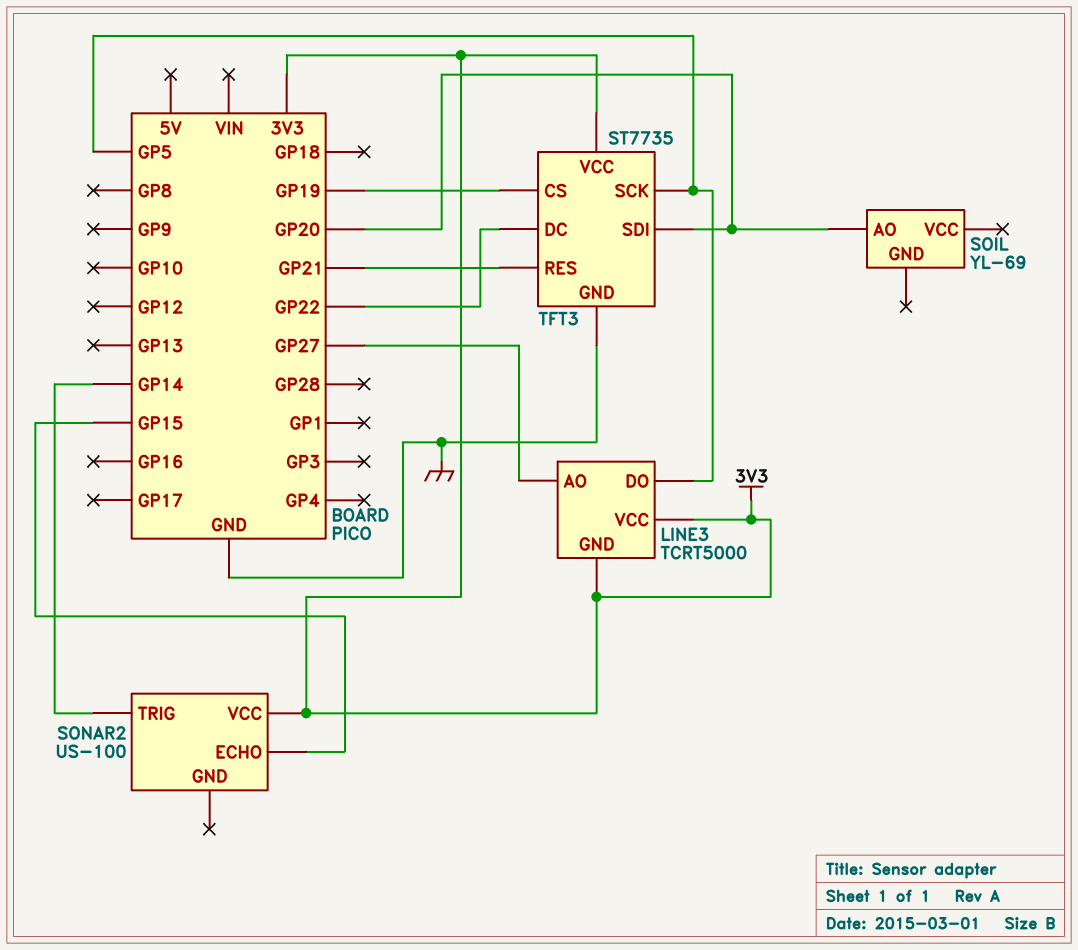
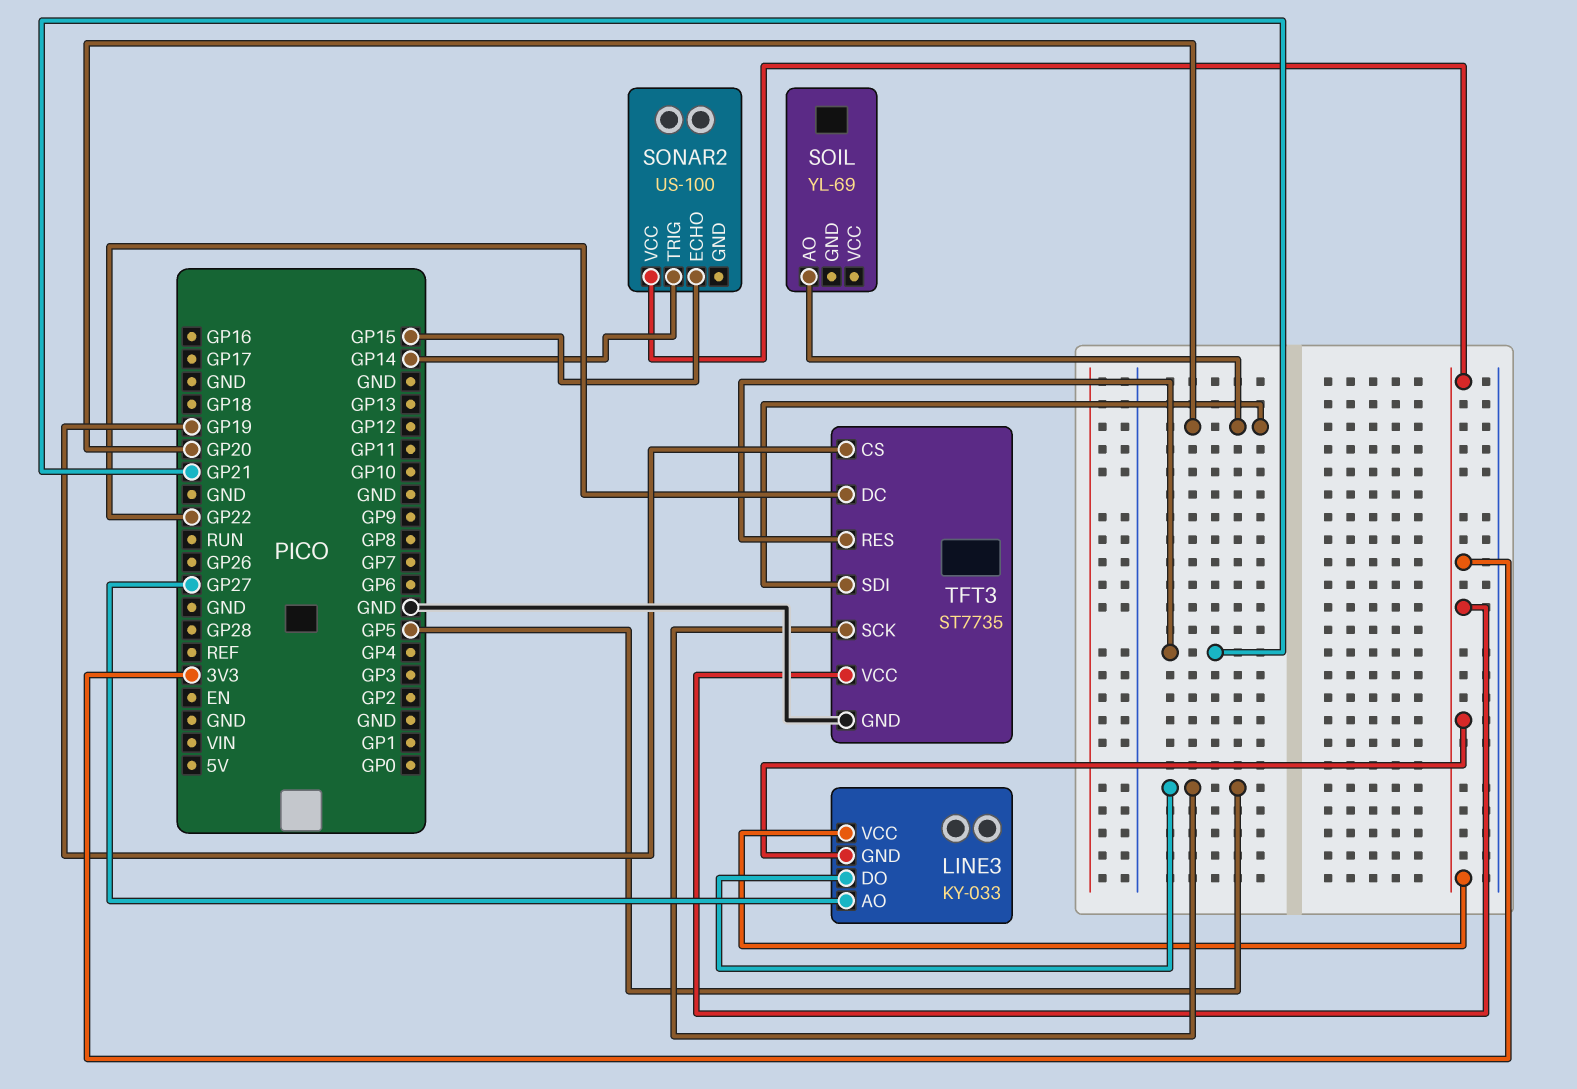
LINE3: TCRT5000 -> KY-033

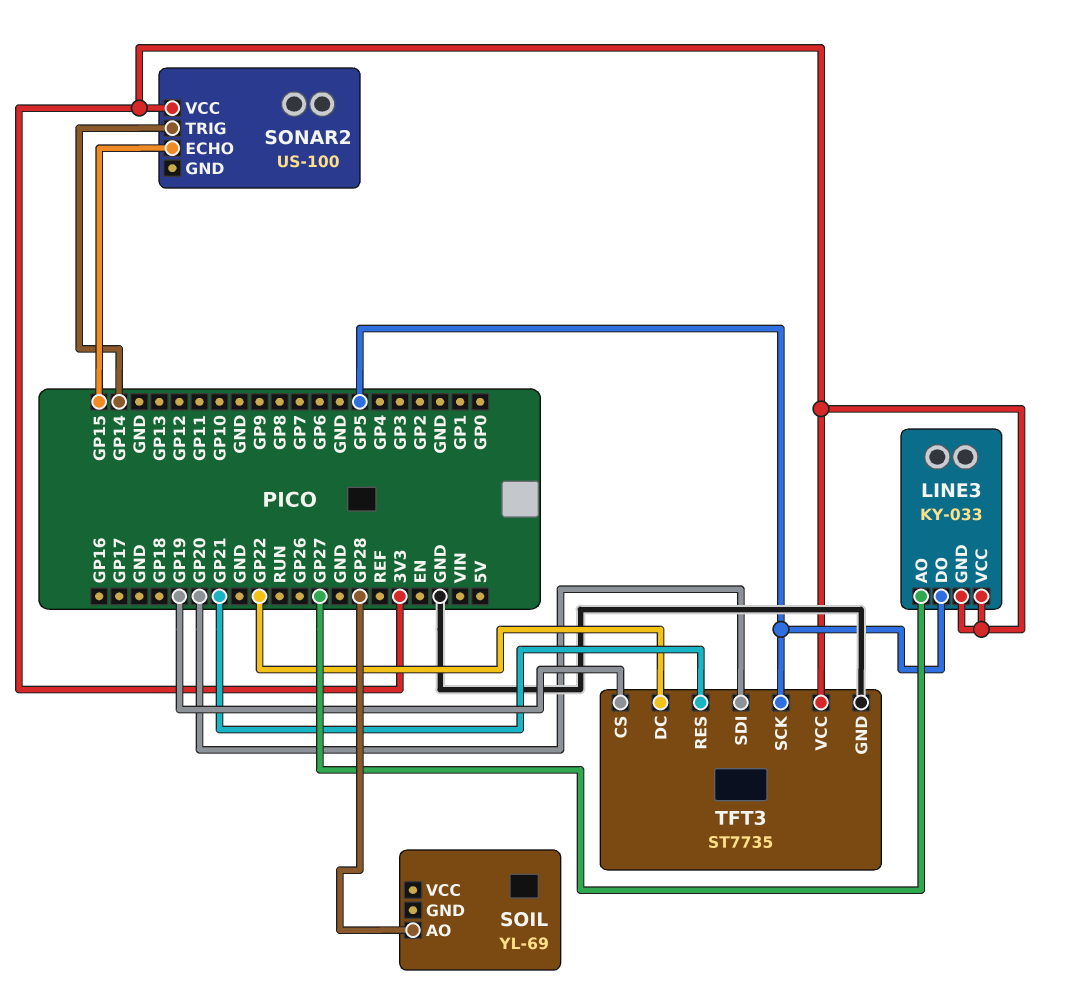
SOIL pin AO: GP20 -> GP28

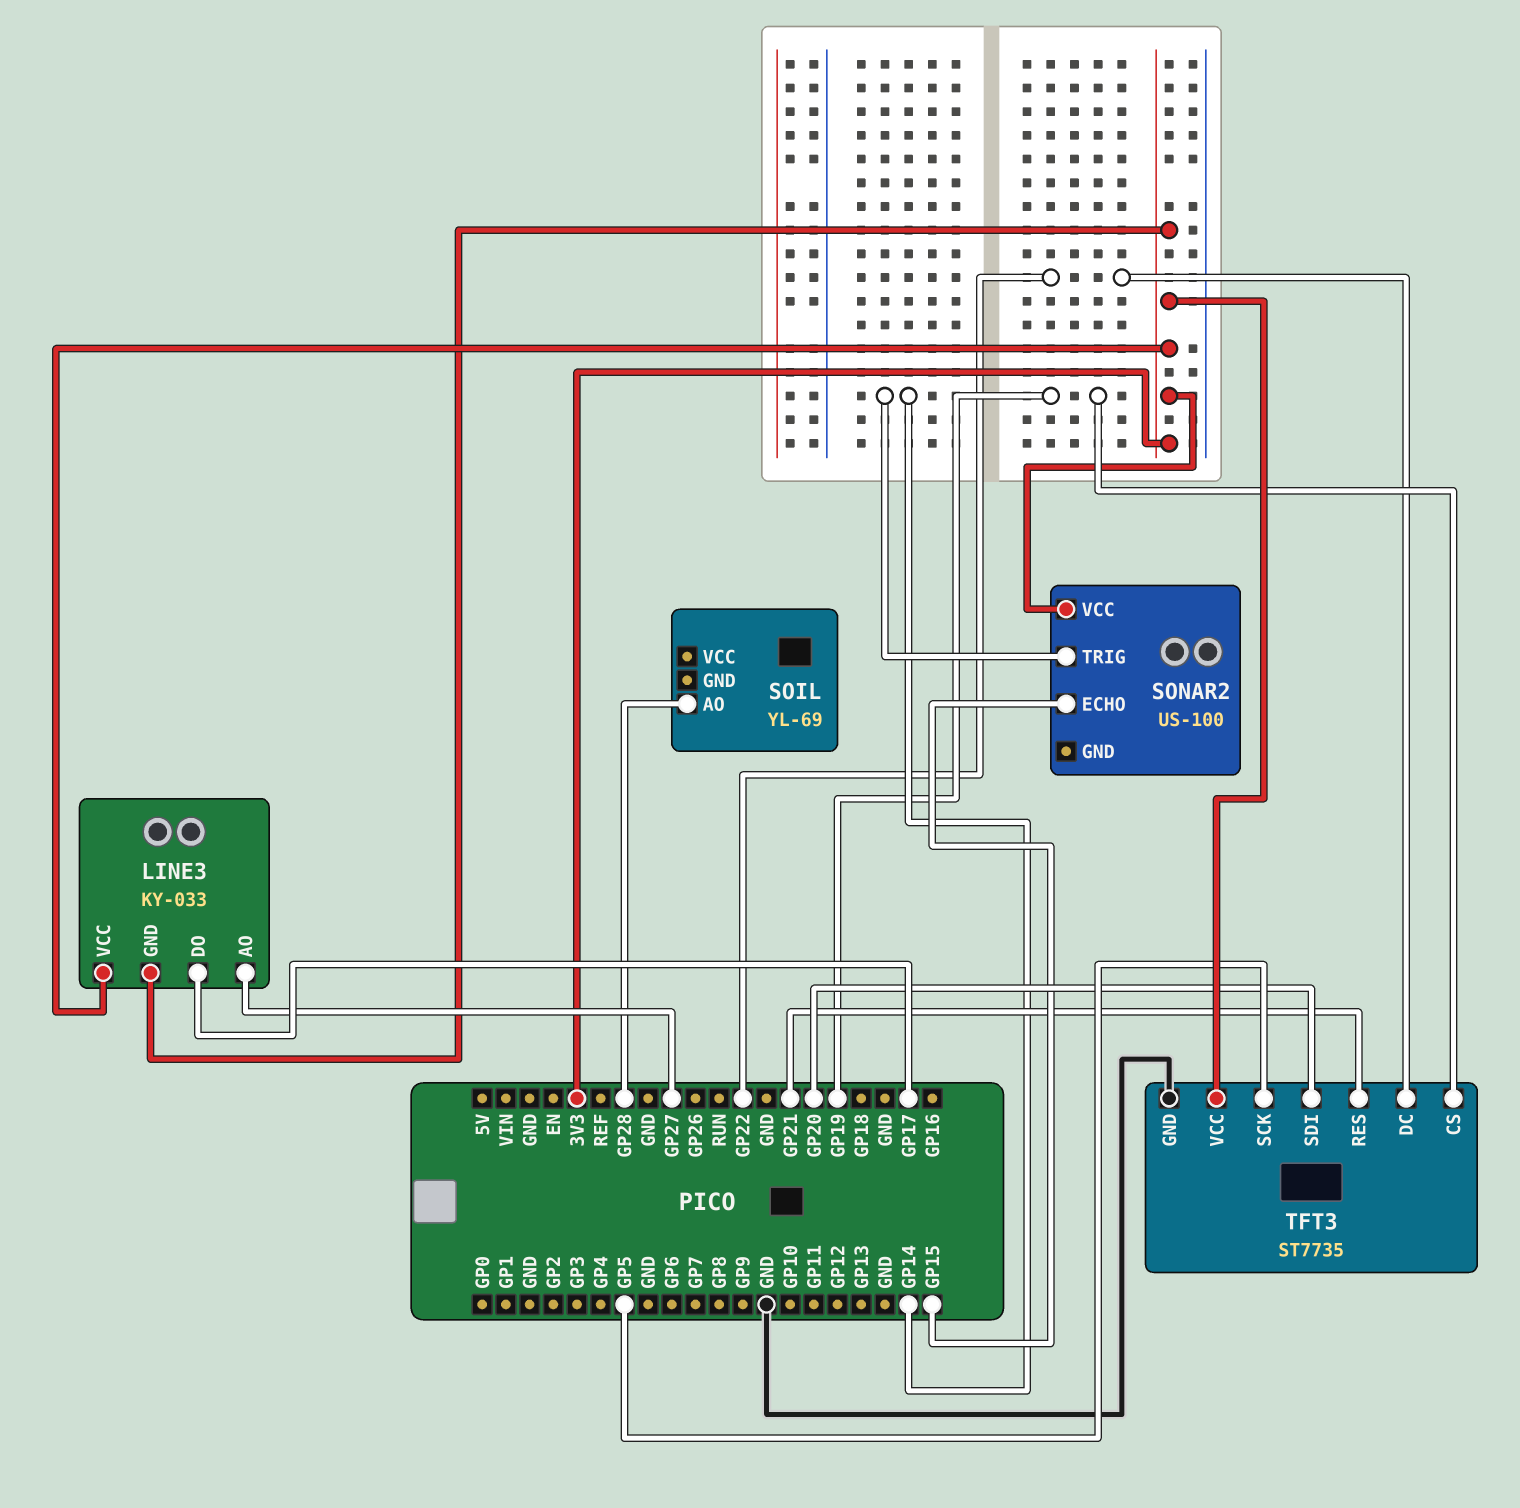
LINE3 pin DO: GP5 -> GP17

